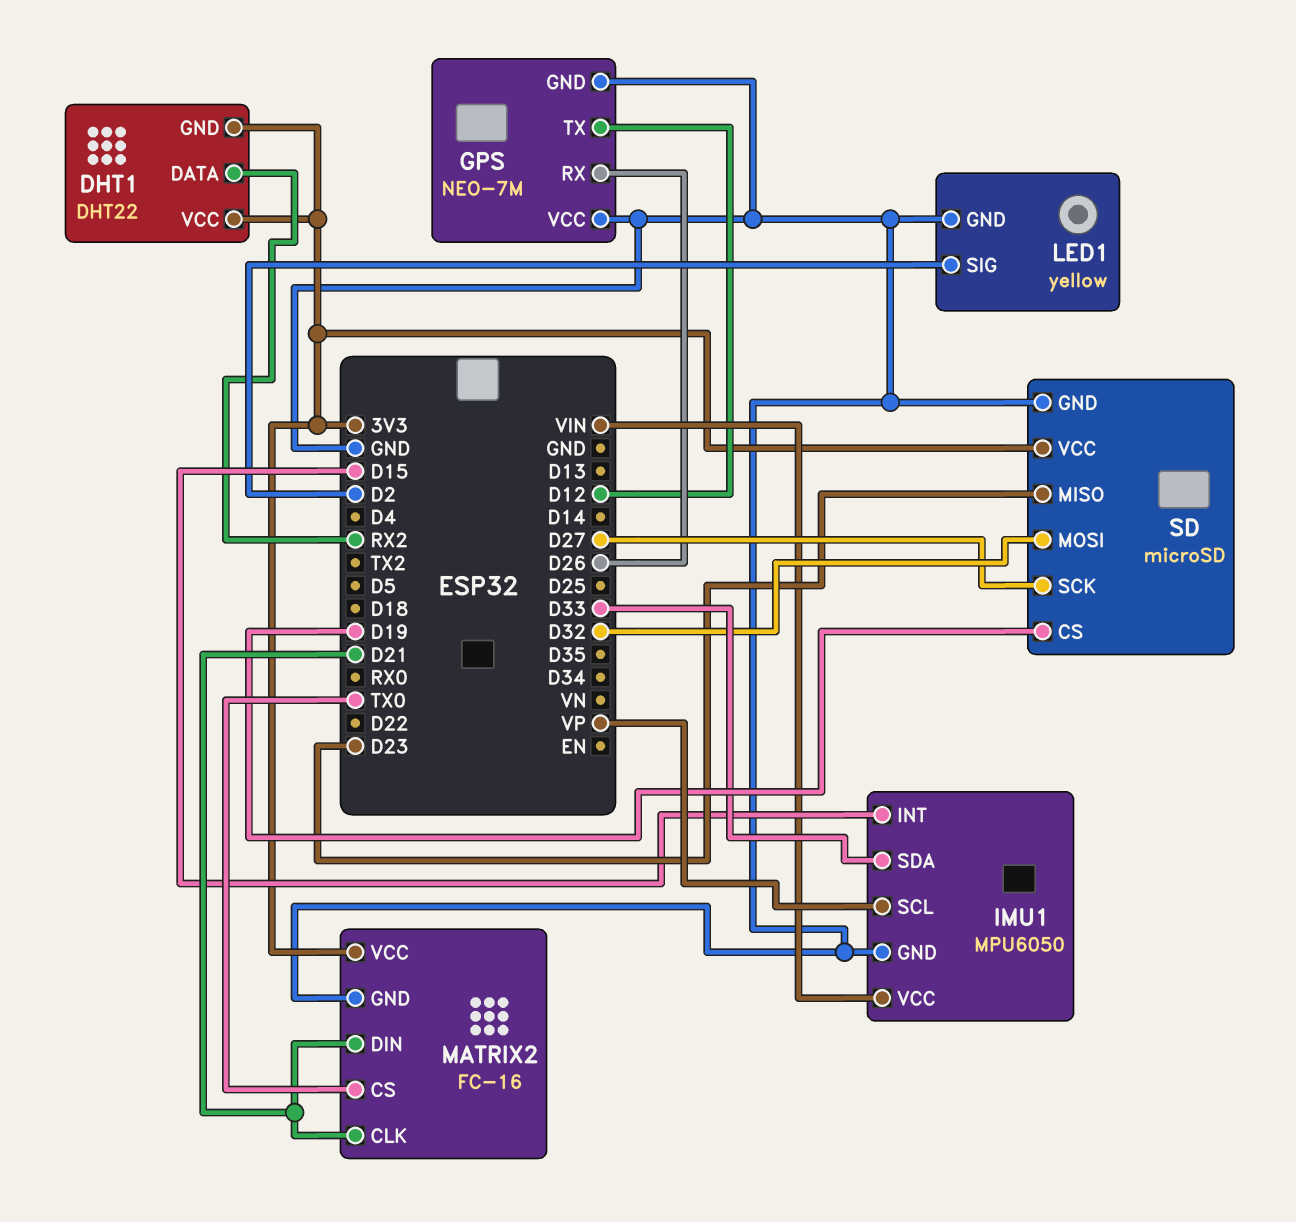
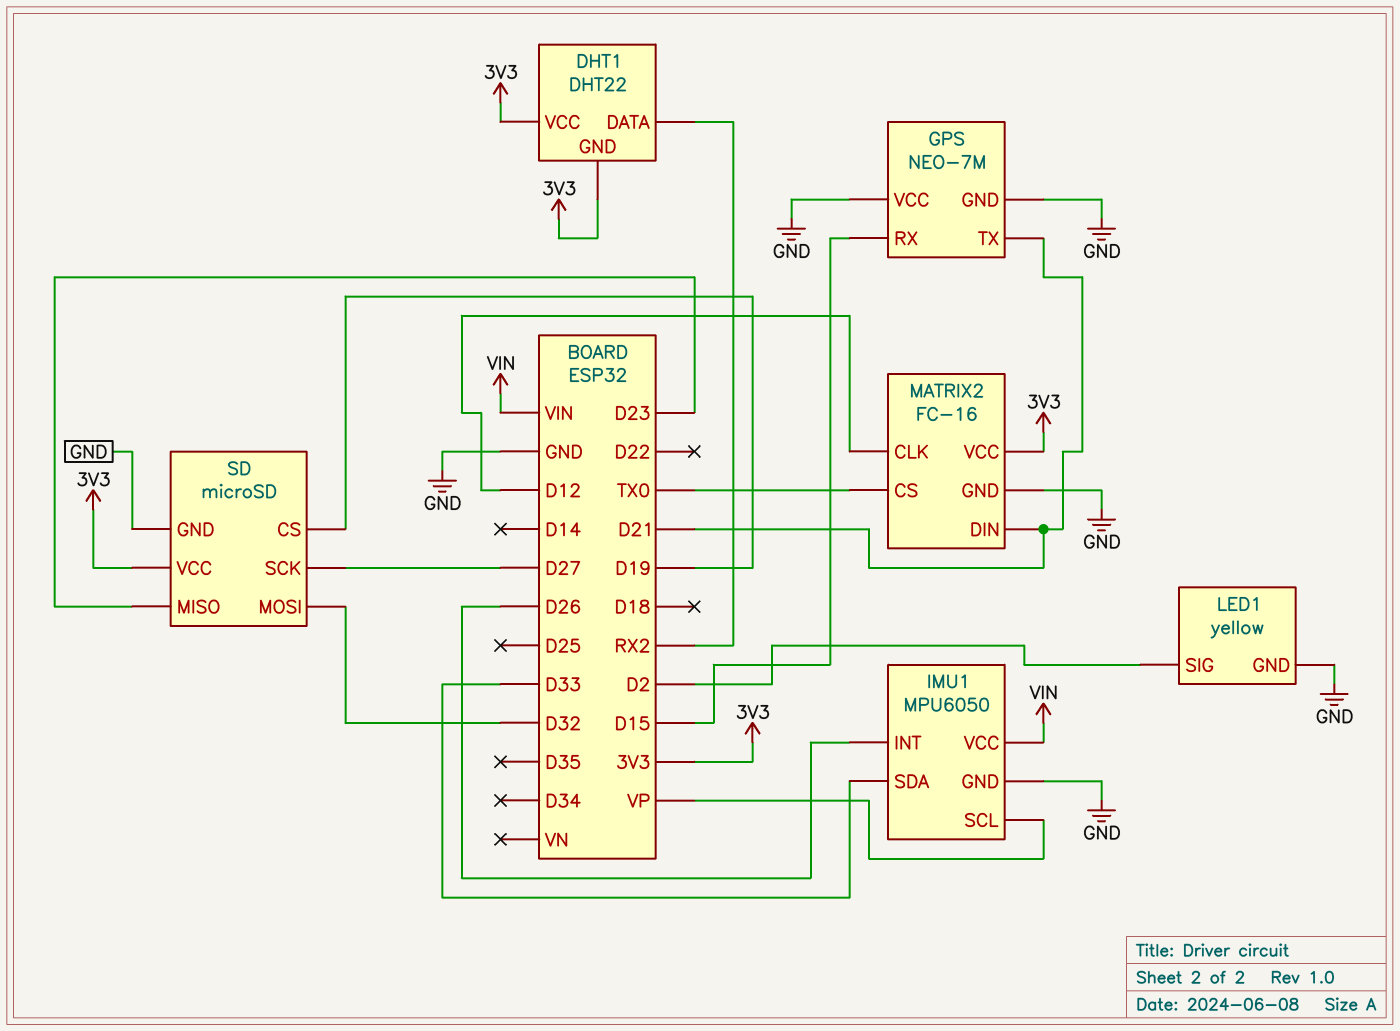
GPS pin RX: D26 -> D15
GPS pin TX: D12 -> D21
IMU1 pin INT: D15 -> D26
MATRIX2 pin CLK: D21 -> D12

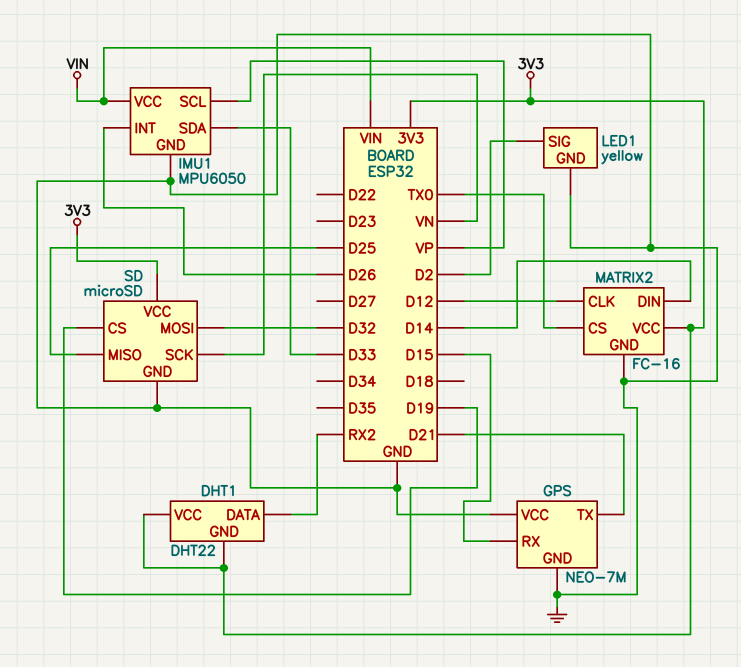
MATRIX2 pin DIN: D21 -> D14
SD pin MISO: D23 -> D25
SD pin SCK: D27 -> VN

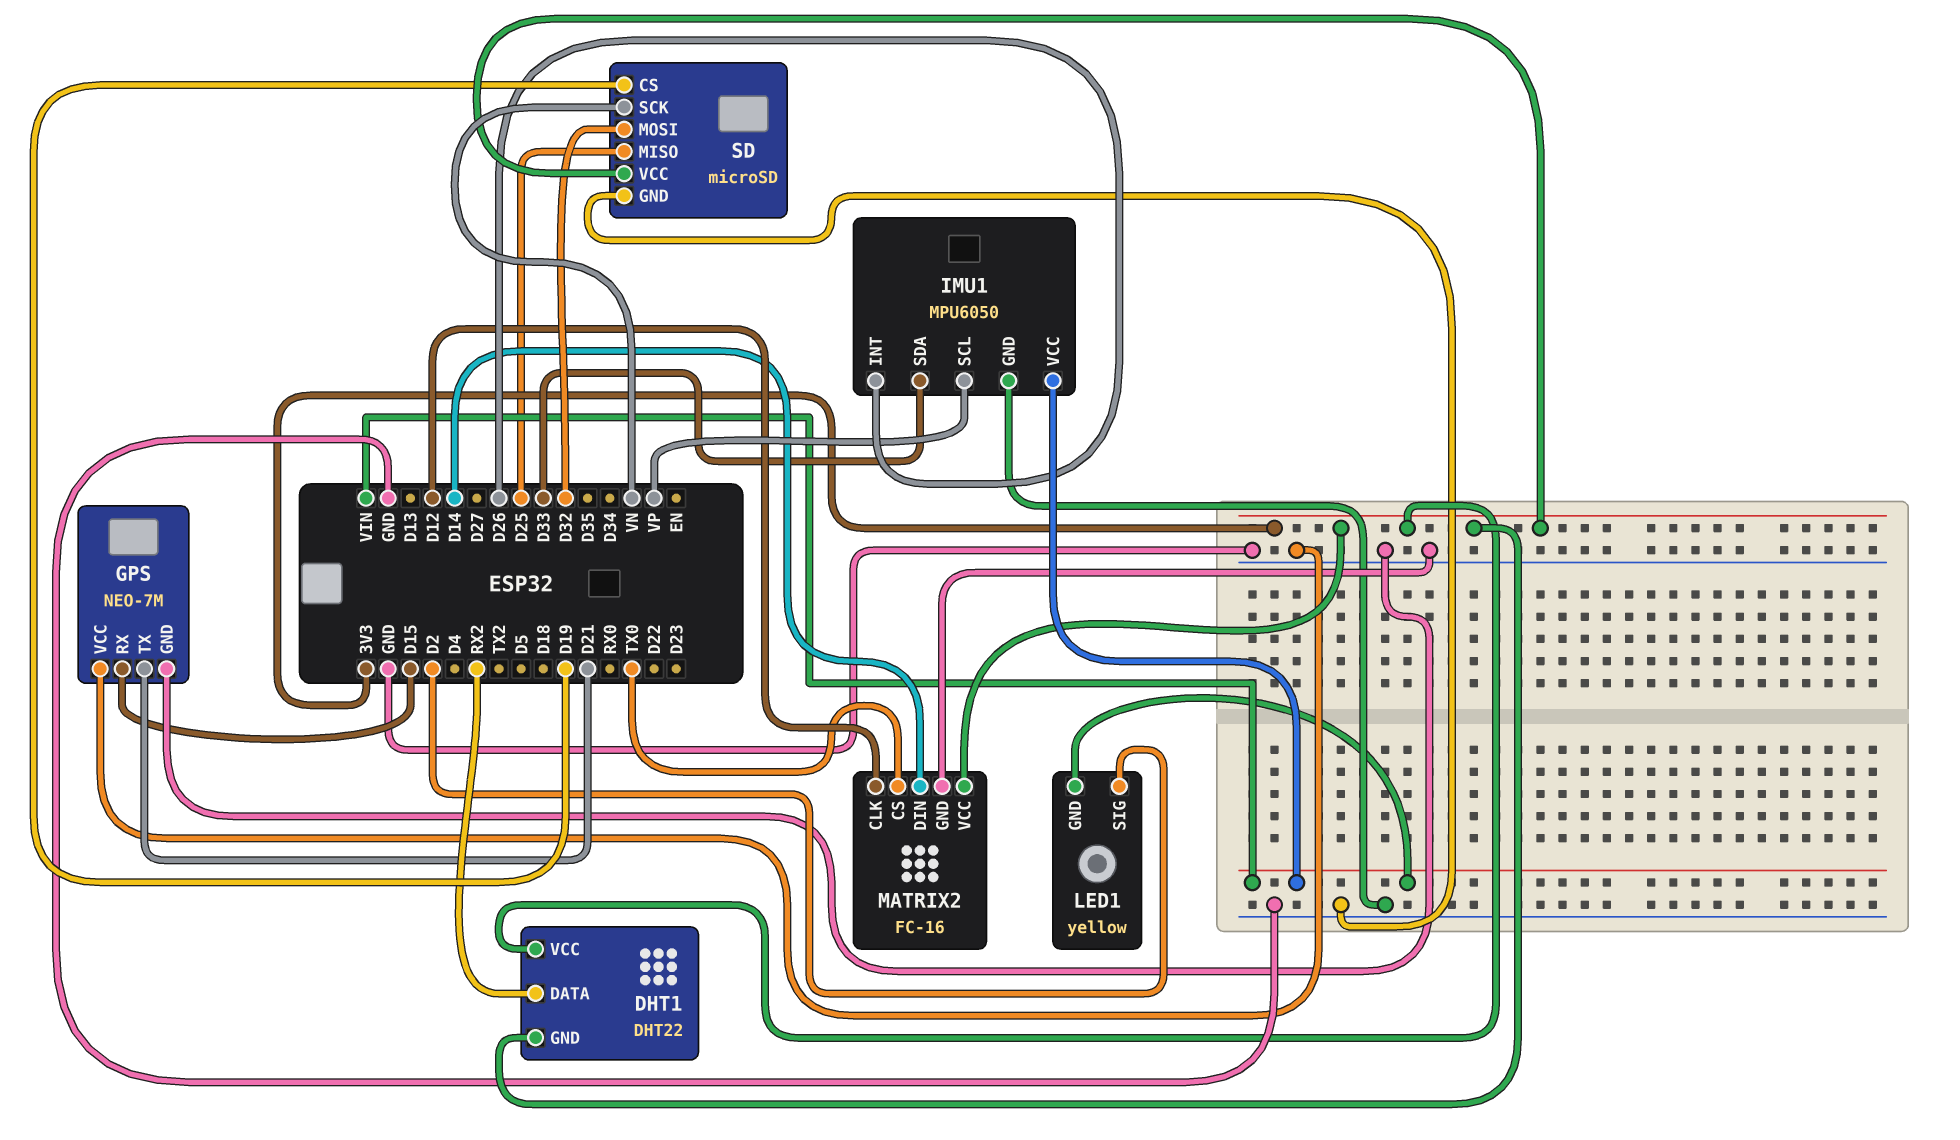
LED1 pin GND: GND -> VIN

